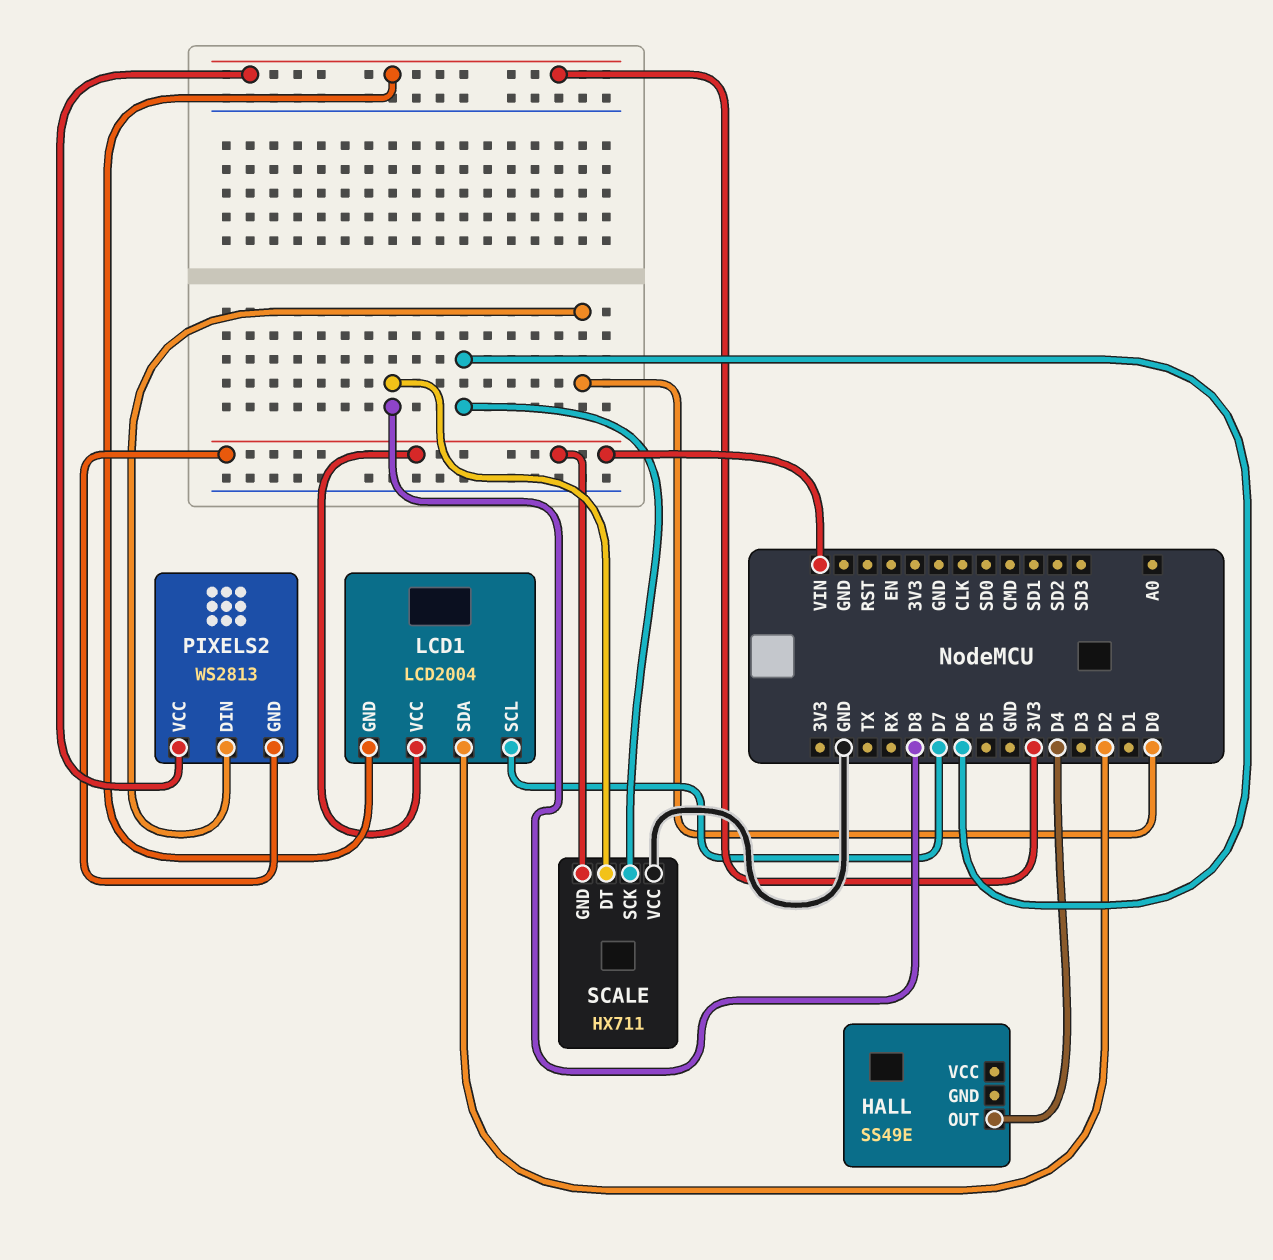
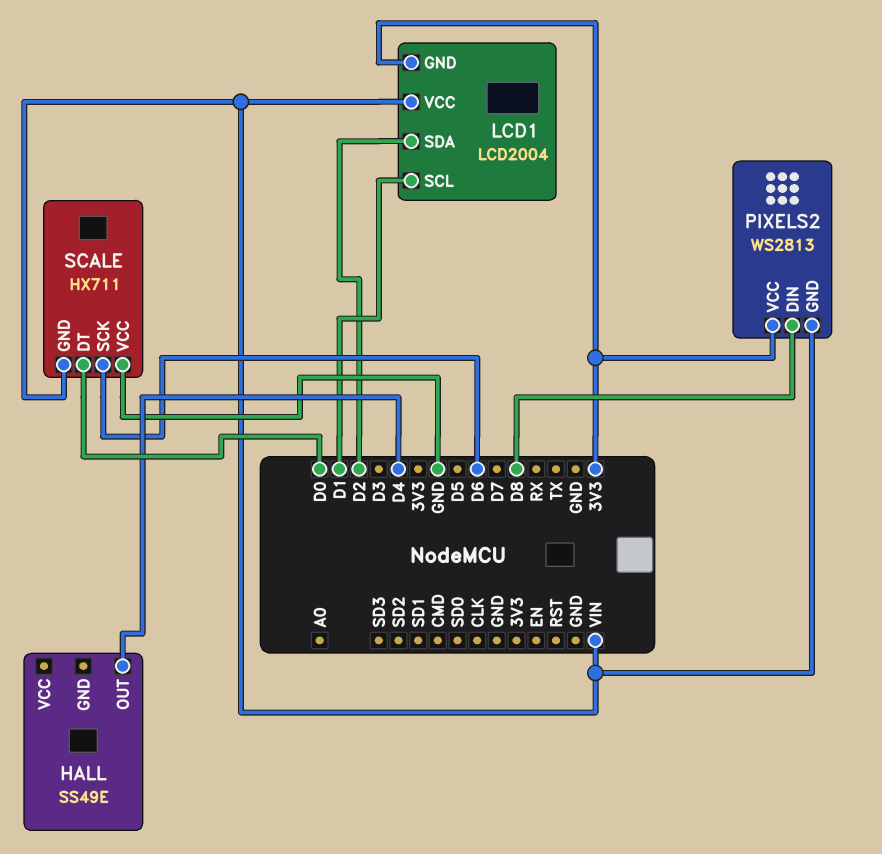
LCD1 pin SCL: D7 -> D1
PIXELS2 pin DIN: D0 -> D8
SCALE pin DT: D8 -> D0

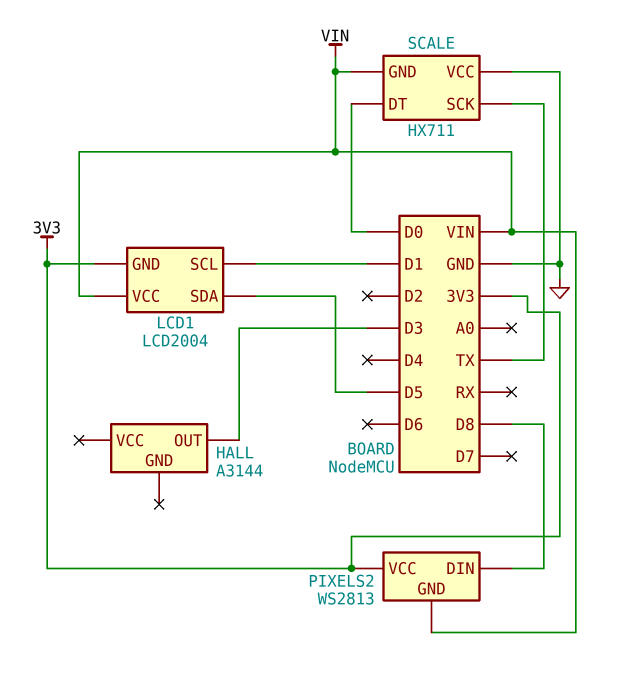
HALL: SS49E -> A3144
HALL pin OUT: D4 -> D3
LCD1 pin SDA: D2 -> D5
SCALE pin SCK: D6 -> TX

